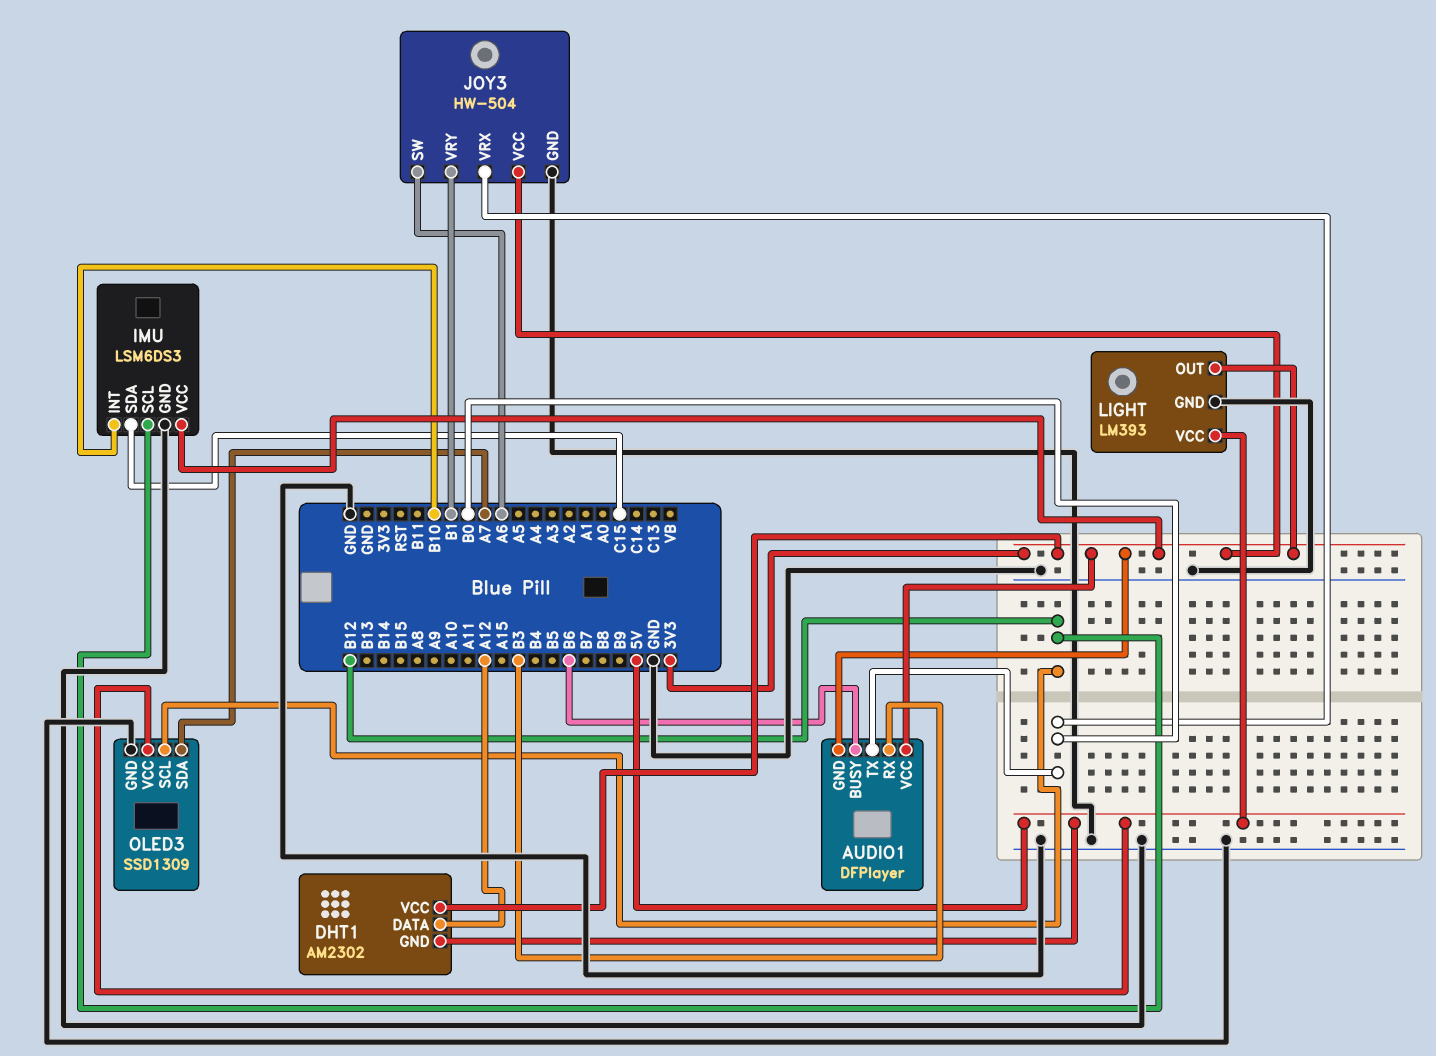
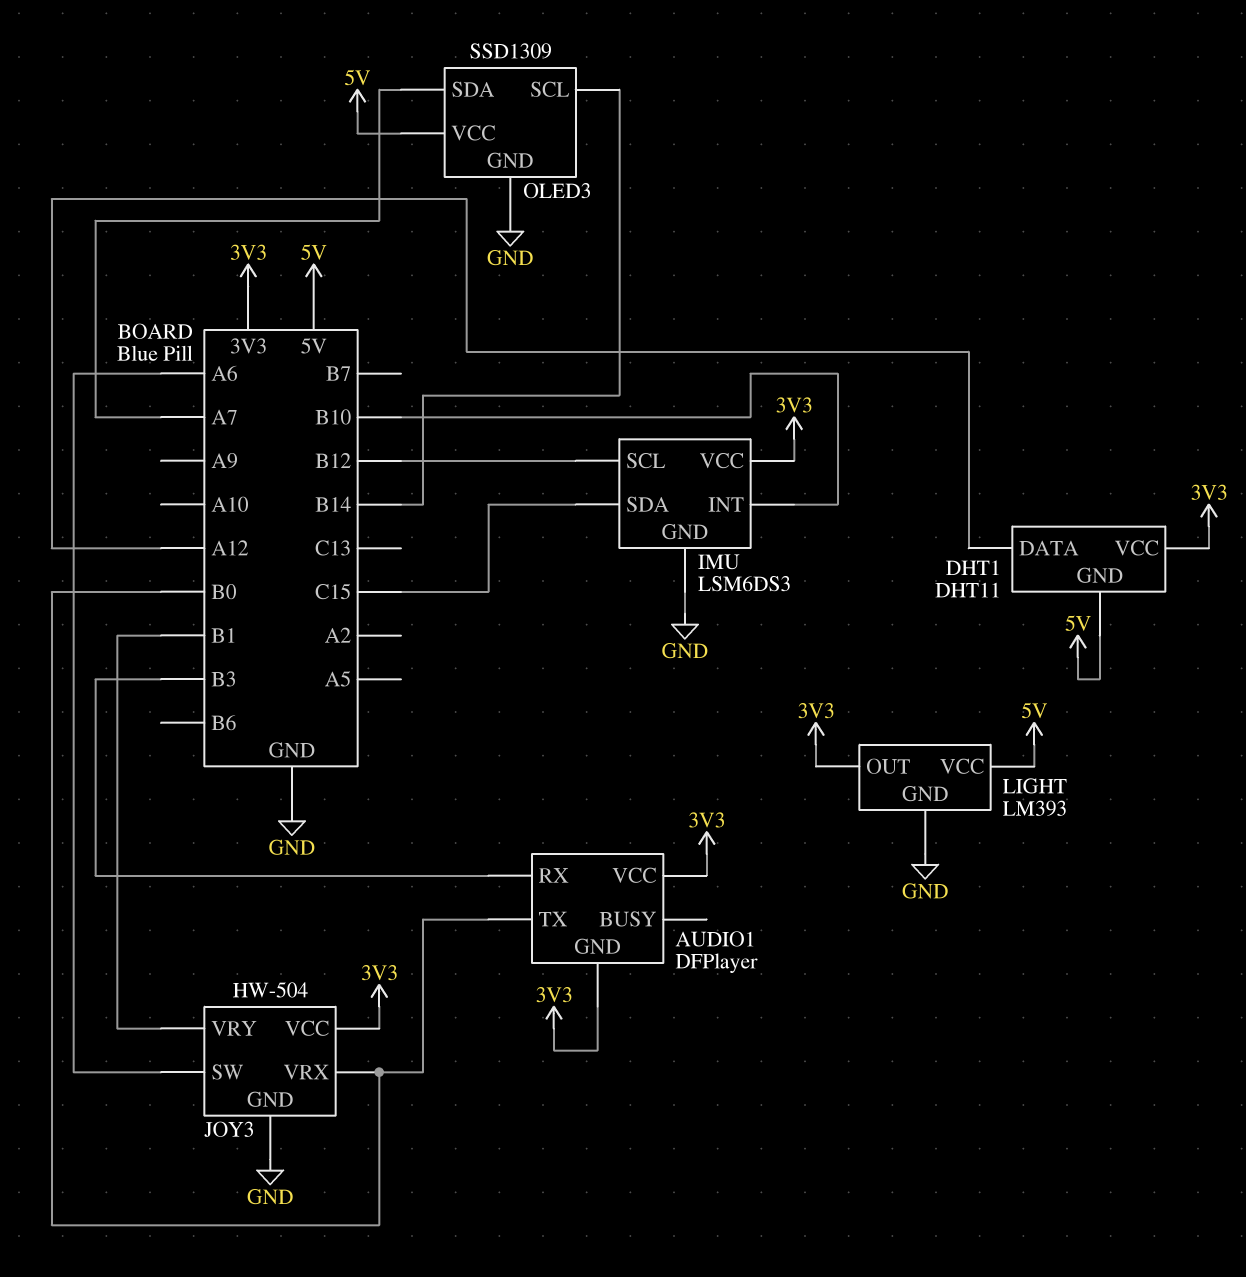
AUDIO1 pin BUSY: B6 -> none
DHT1: AM2302 -> DHT11
OLED3 pin SCL: B12 -> B14

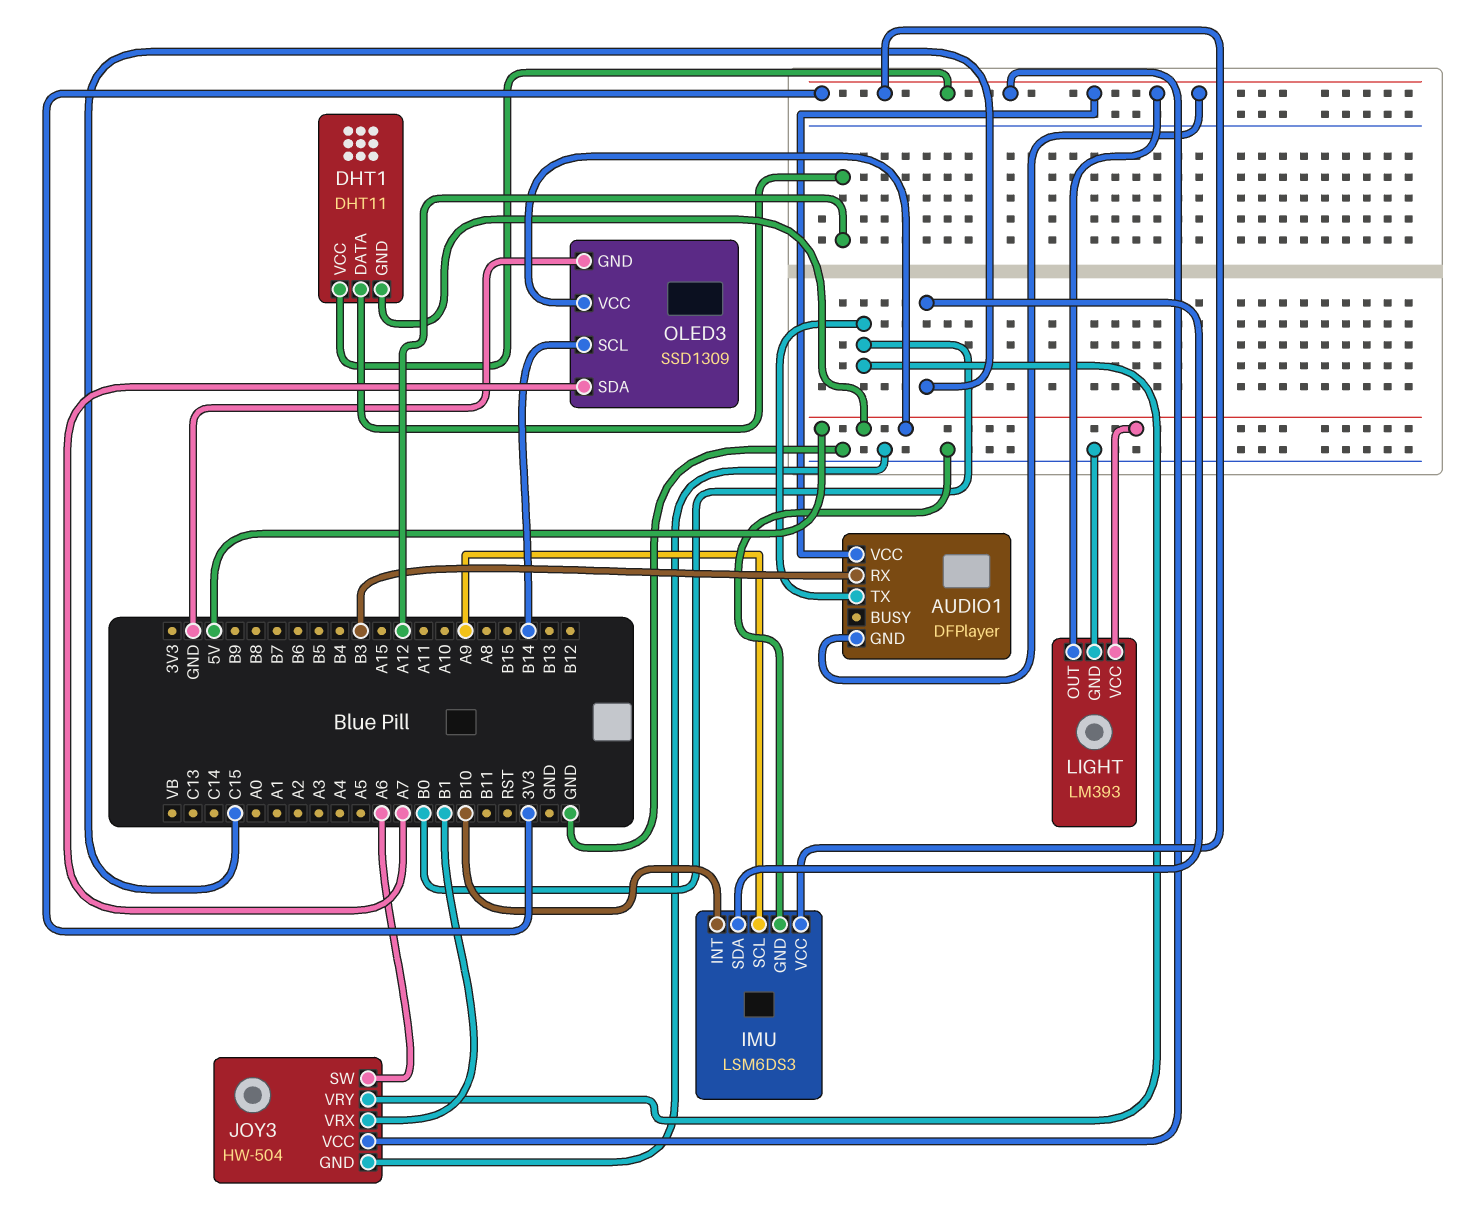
IMU pin SCL: B12 -> A9
JOY3 pin VRX: B0 -> B1
JOY3 pin VRY: B1 -> B0

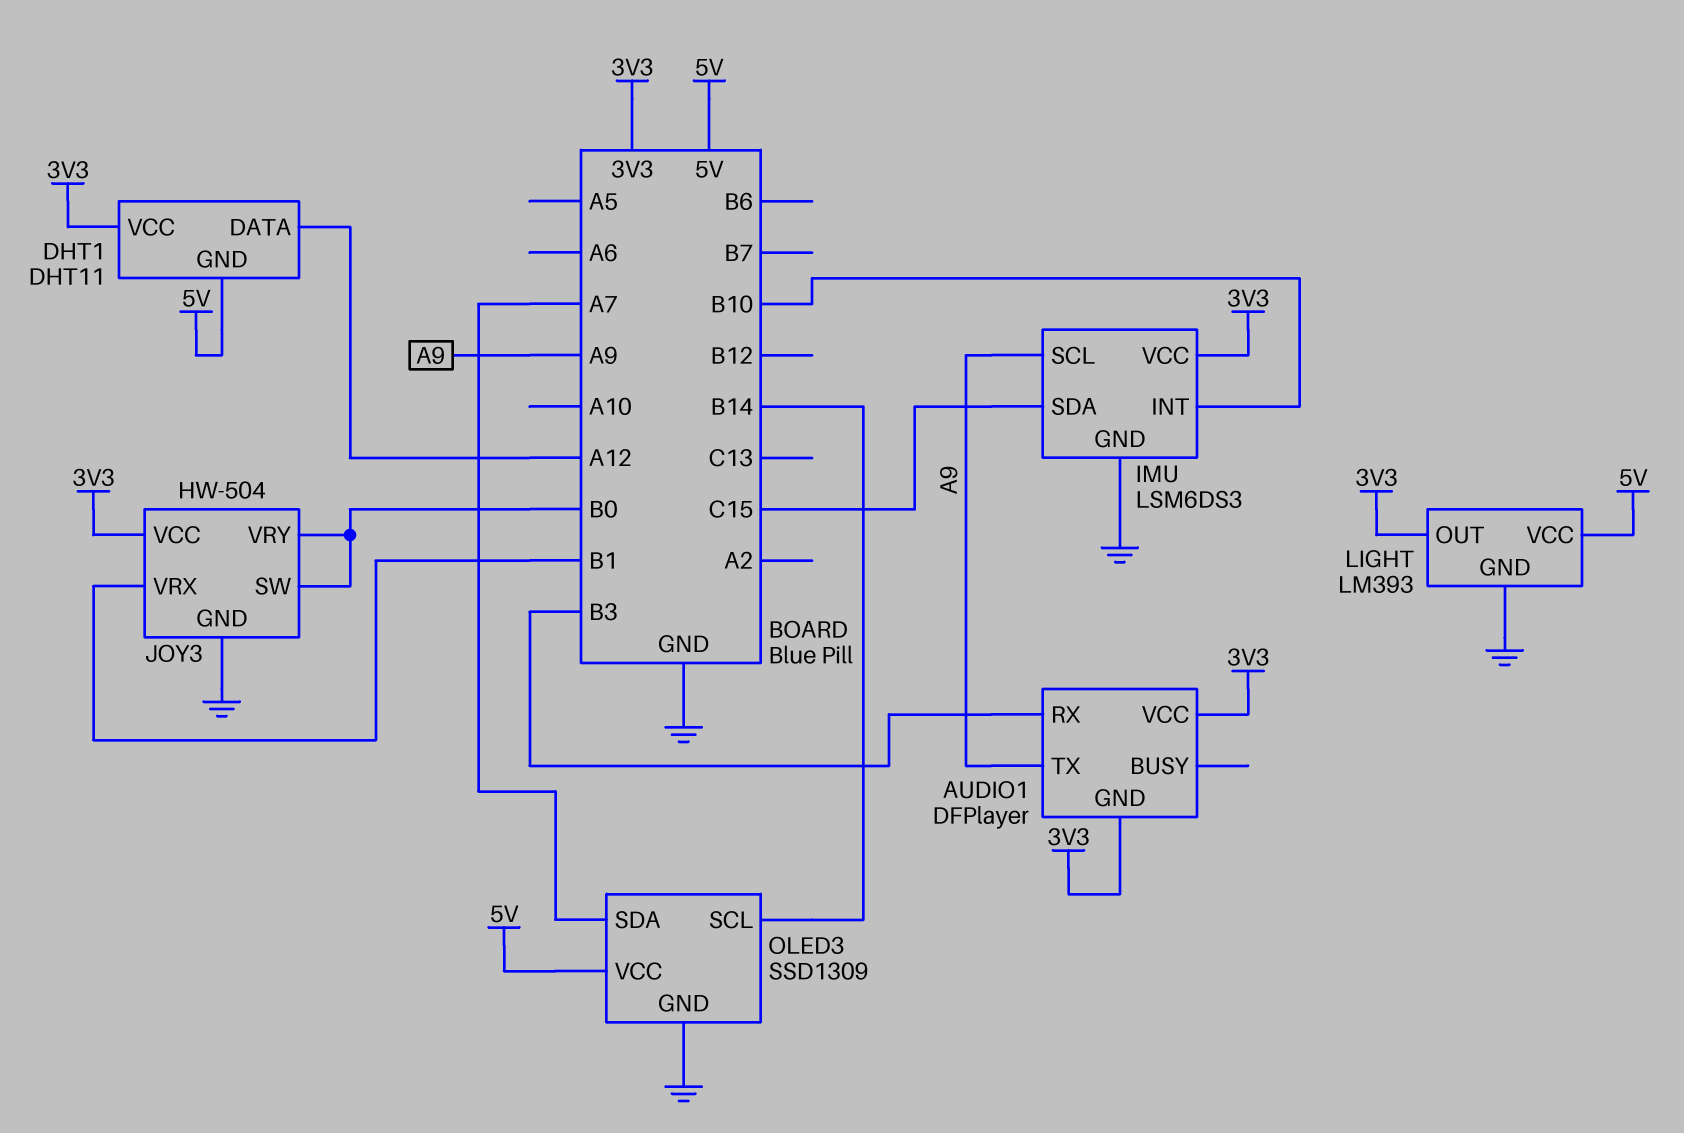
AUDIO1 pin TX: B0 -> A9
JOY3 pin SW: A6 -> B0

